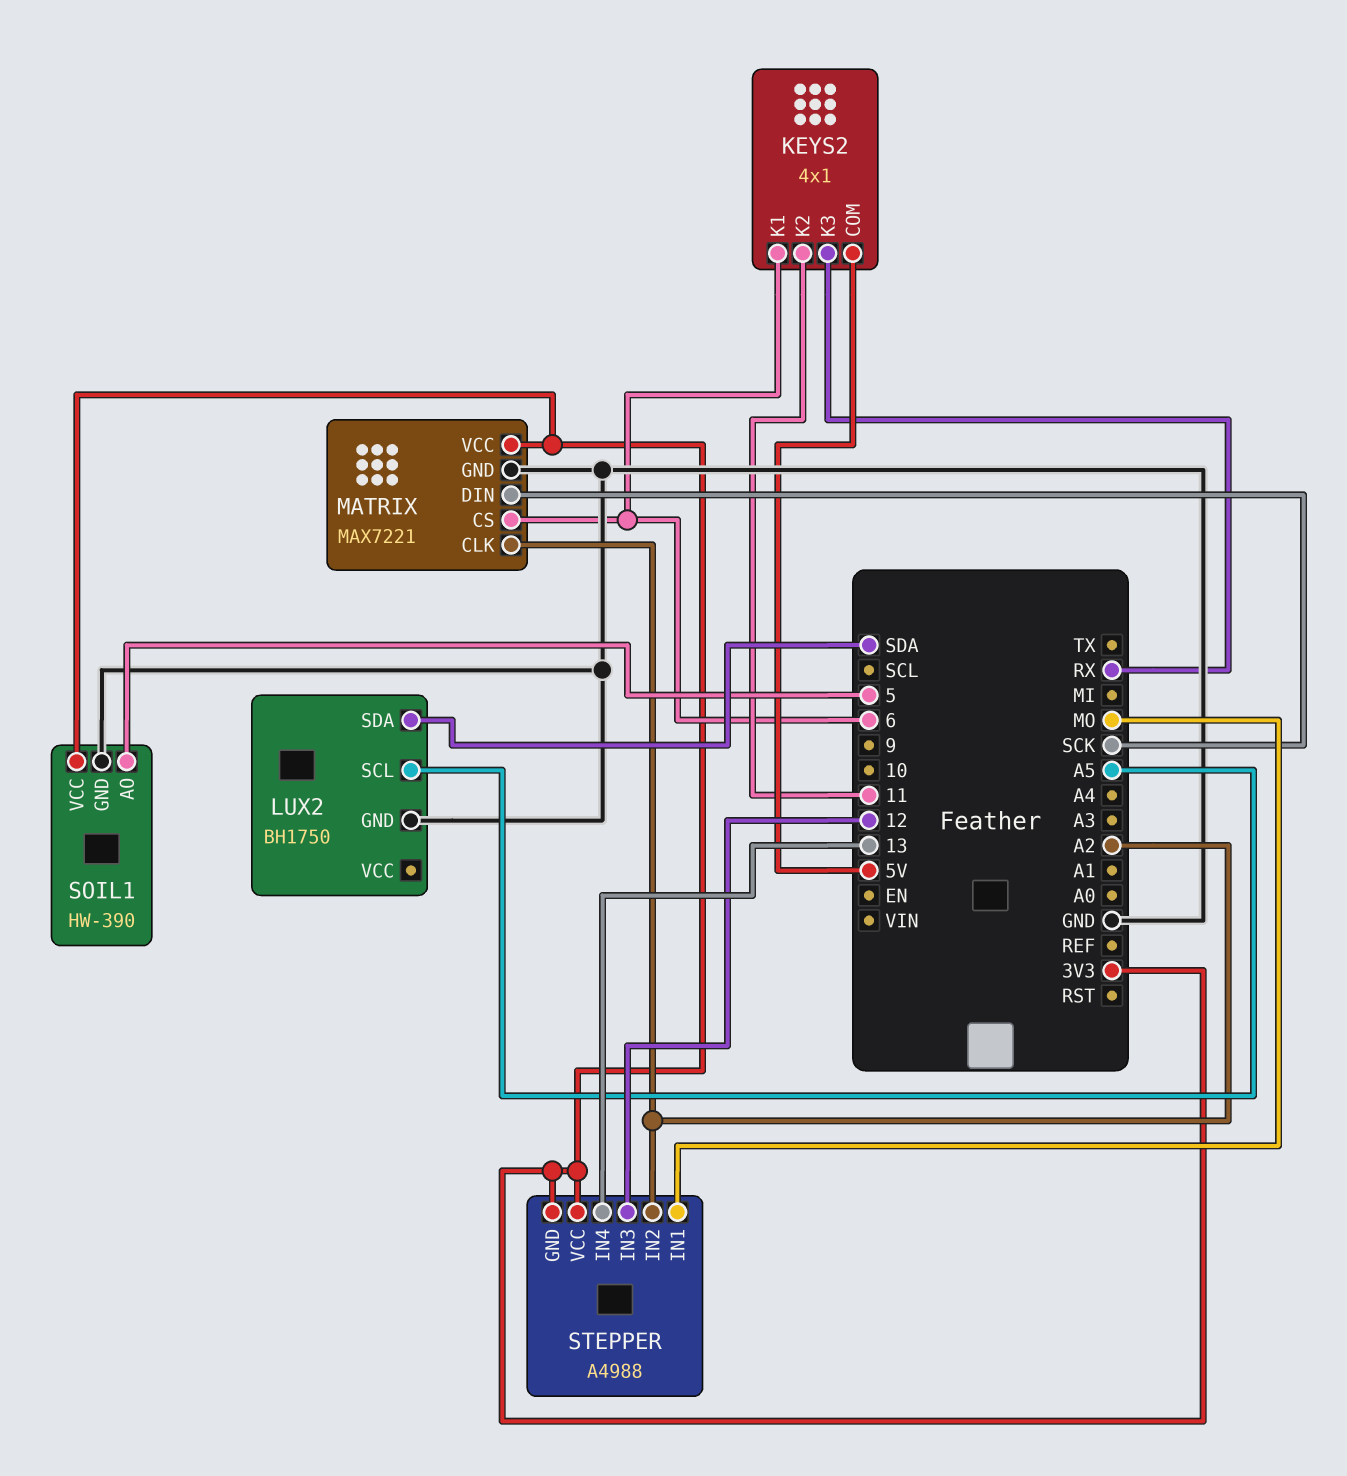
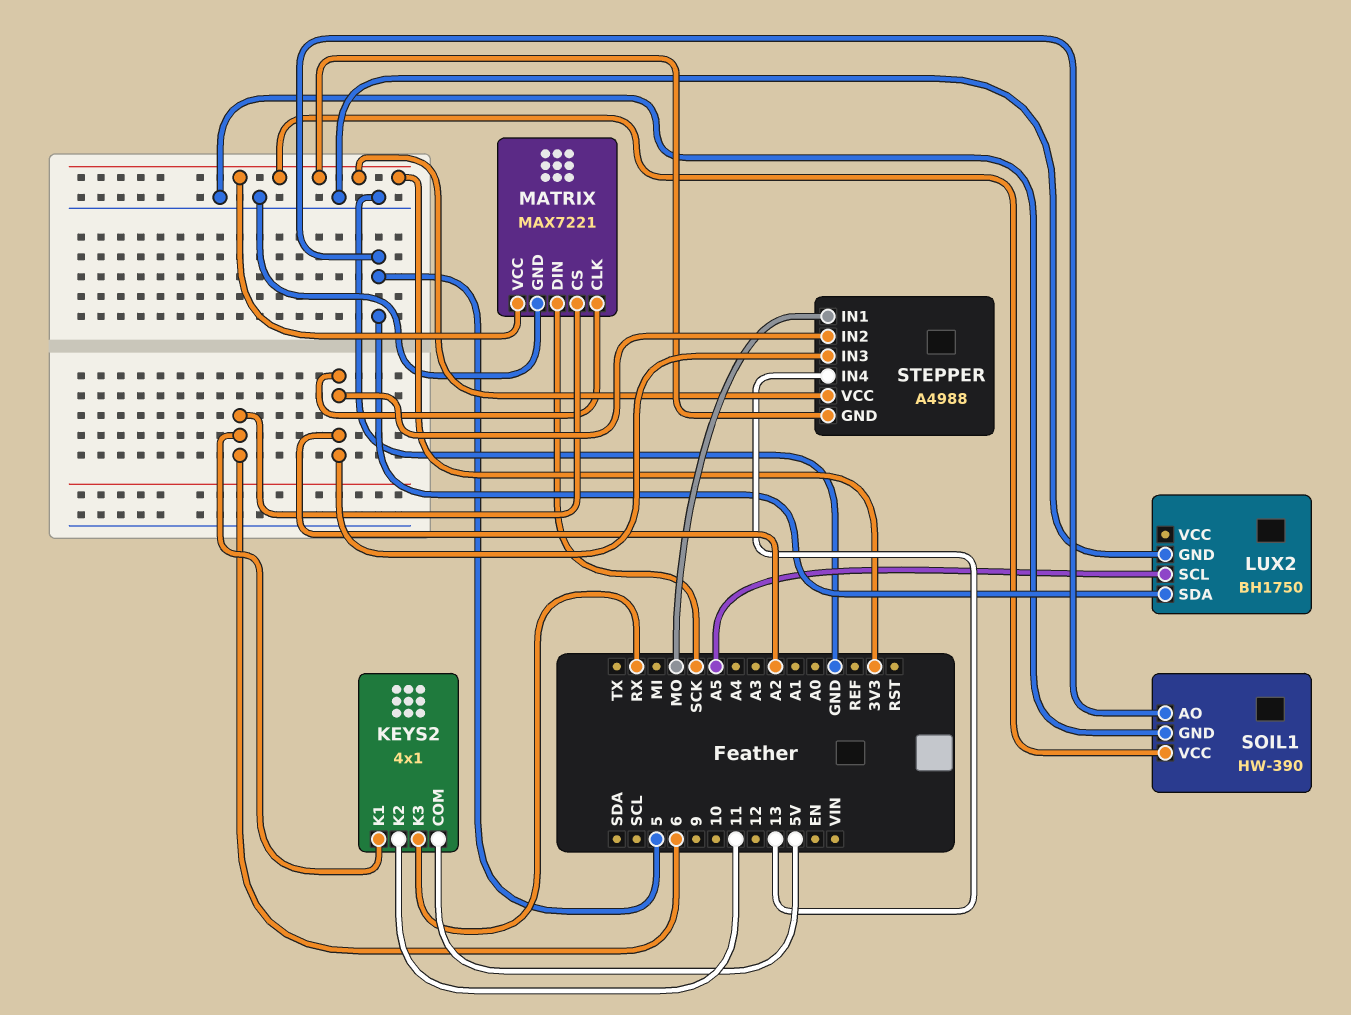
LUX2 pin SDA: SDA -> 5
STEPPER pin IN3: 12 -> A2

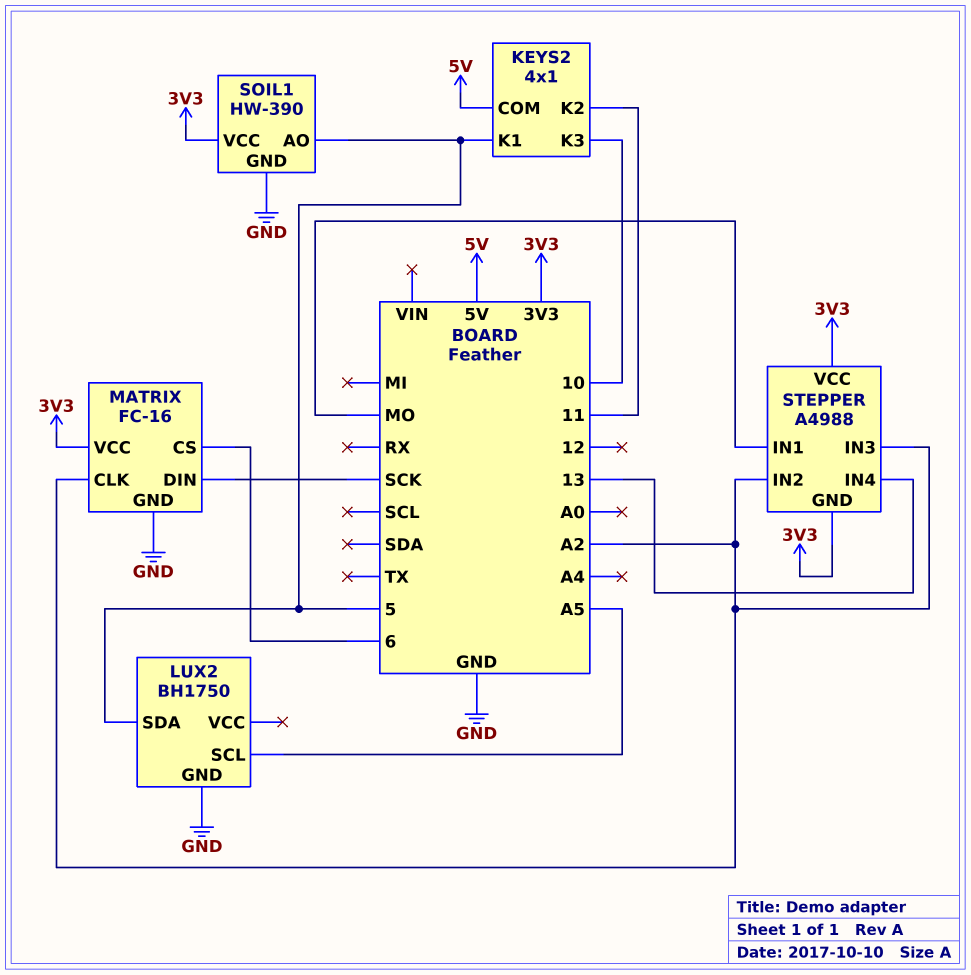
KEYS2 pin K1: 6 -> 5
KEYS2 pin K3: RX -> 10
MATRIX: MAX7221 -> FC-16

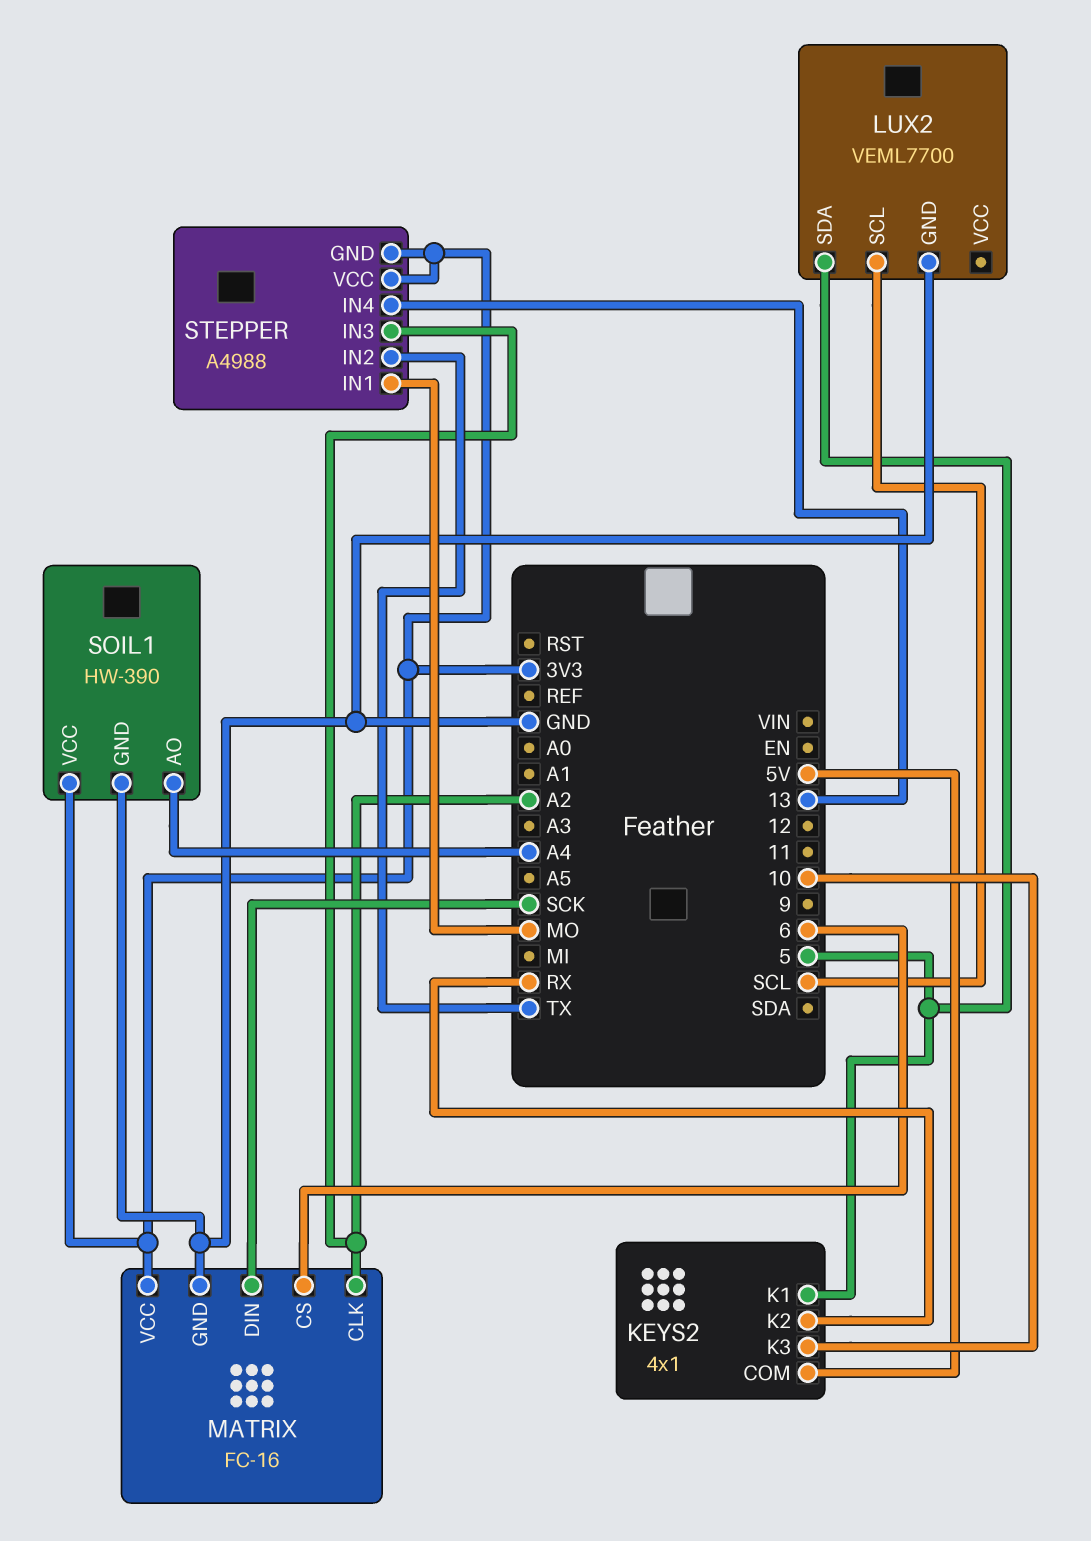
KEYS2 pin K2: 11 -> RX
LUX2: BH1750 -> VEML7700
LUX2 pin SCL: A5 -> SCL
SOIL1 pin AO: 5 -> A4
STEPPER pin IN2: A2 -> TX

